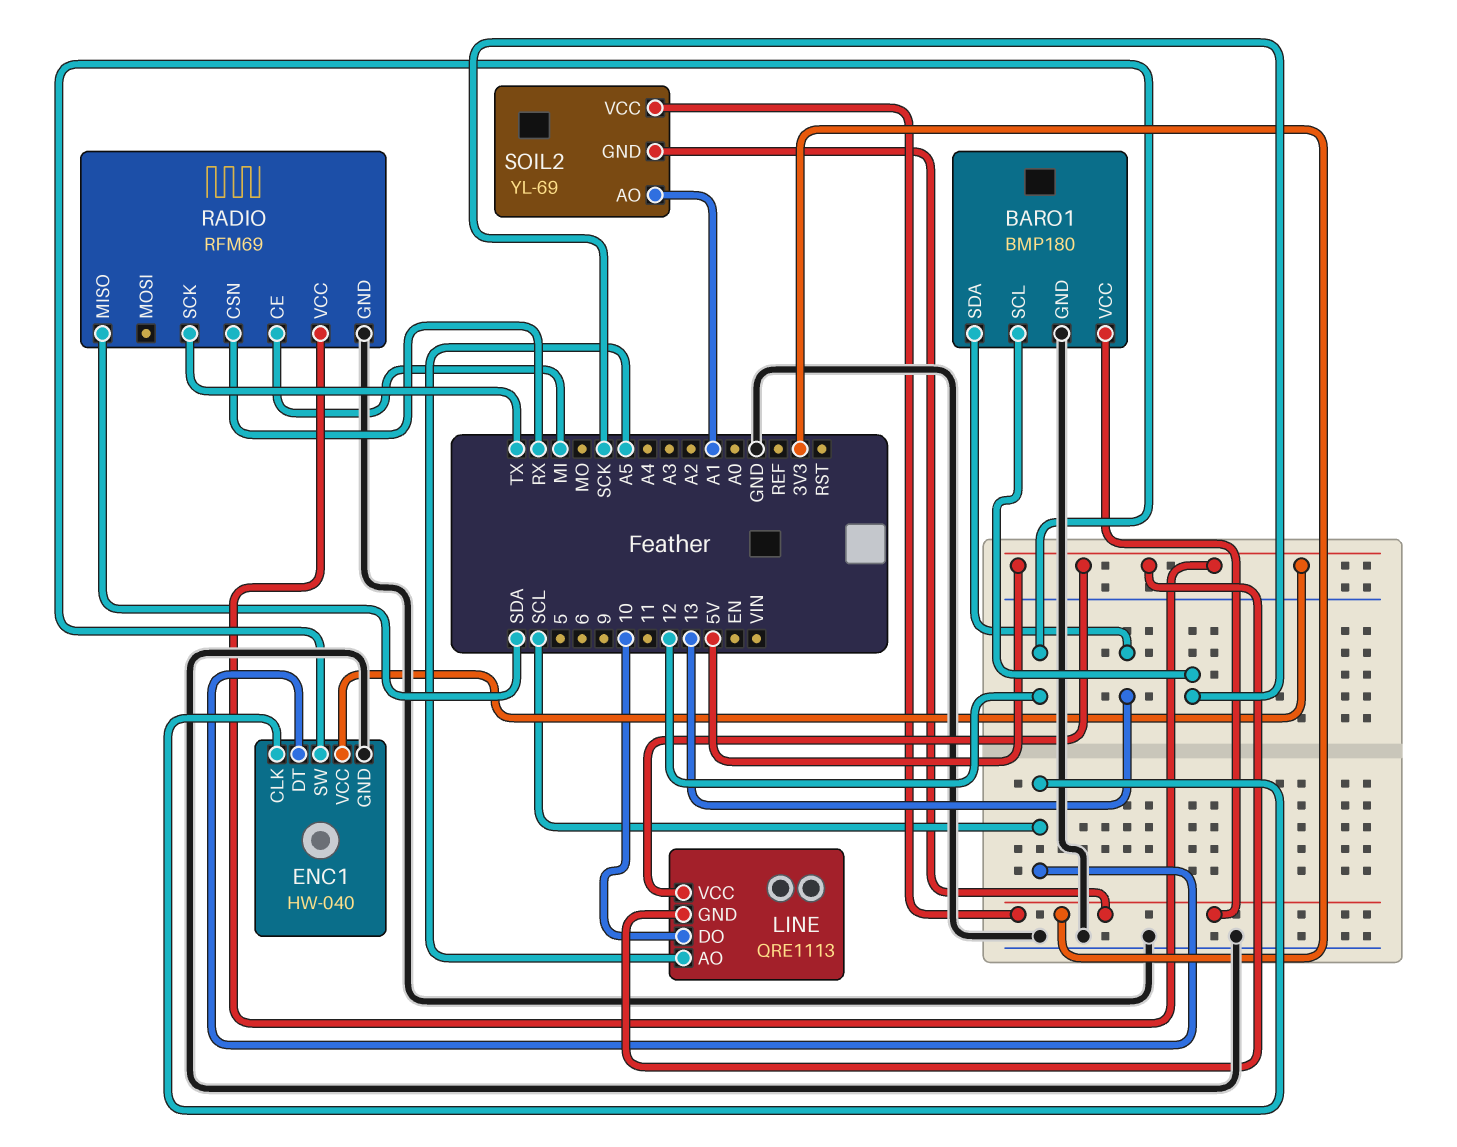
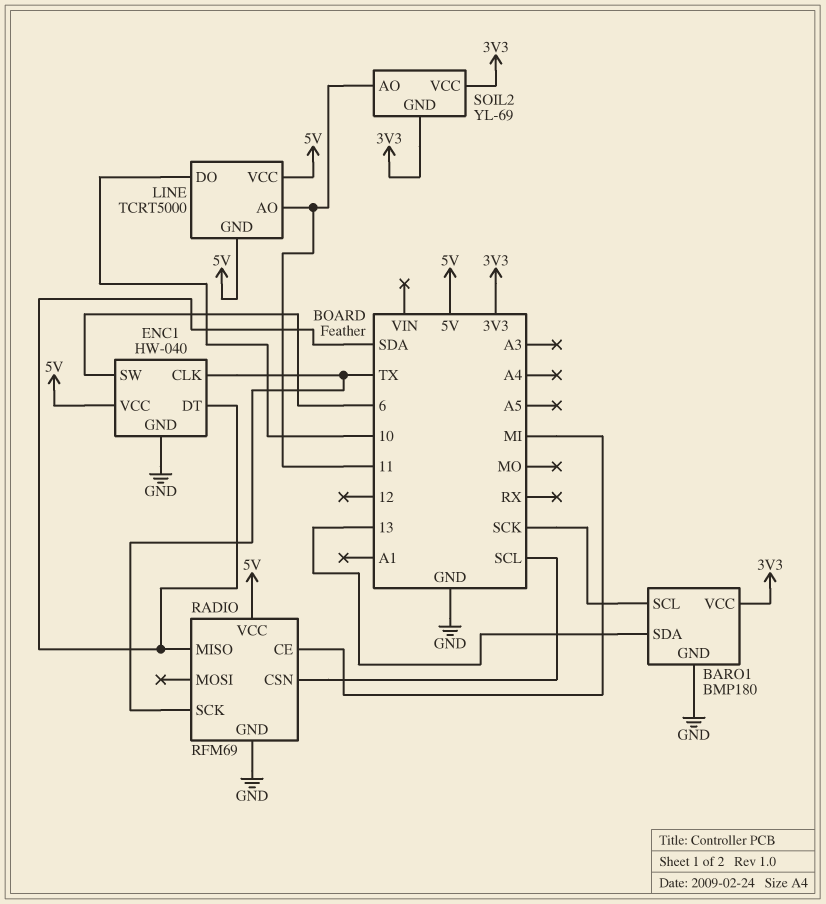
ENC1 pin CLK: SCL -> TX
ENC1 pin DT: SCL -> SDA
ENC1 pin SW: 12 -> 6
LINE: QRE1113 -> TCRT5000
LINE pin AO: A5 -> 11
RADIO pin CSN: RX -> SCL
SOIL2 pin AO: A1 -> 11

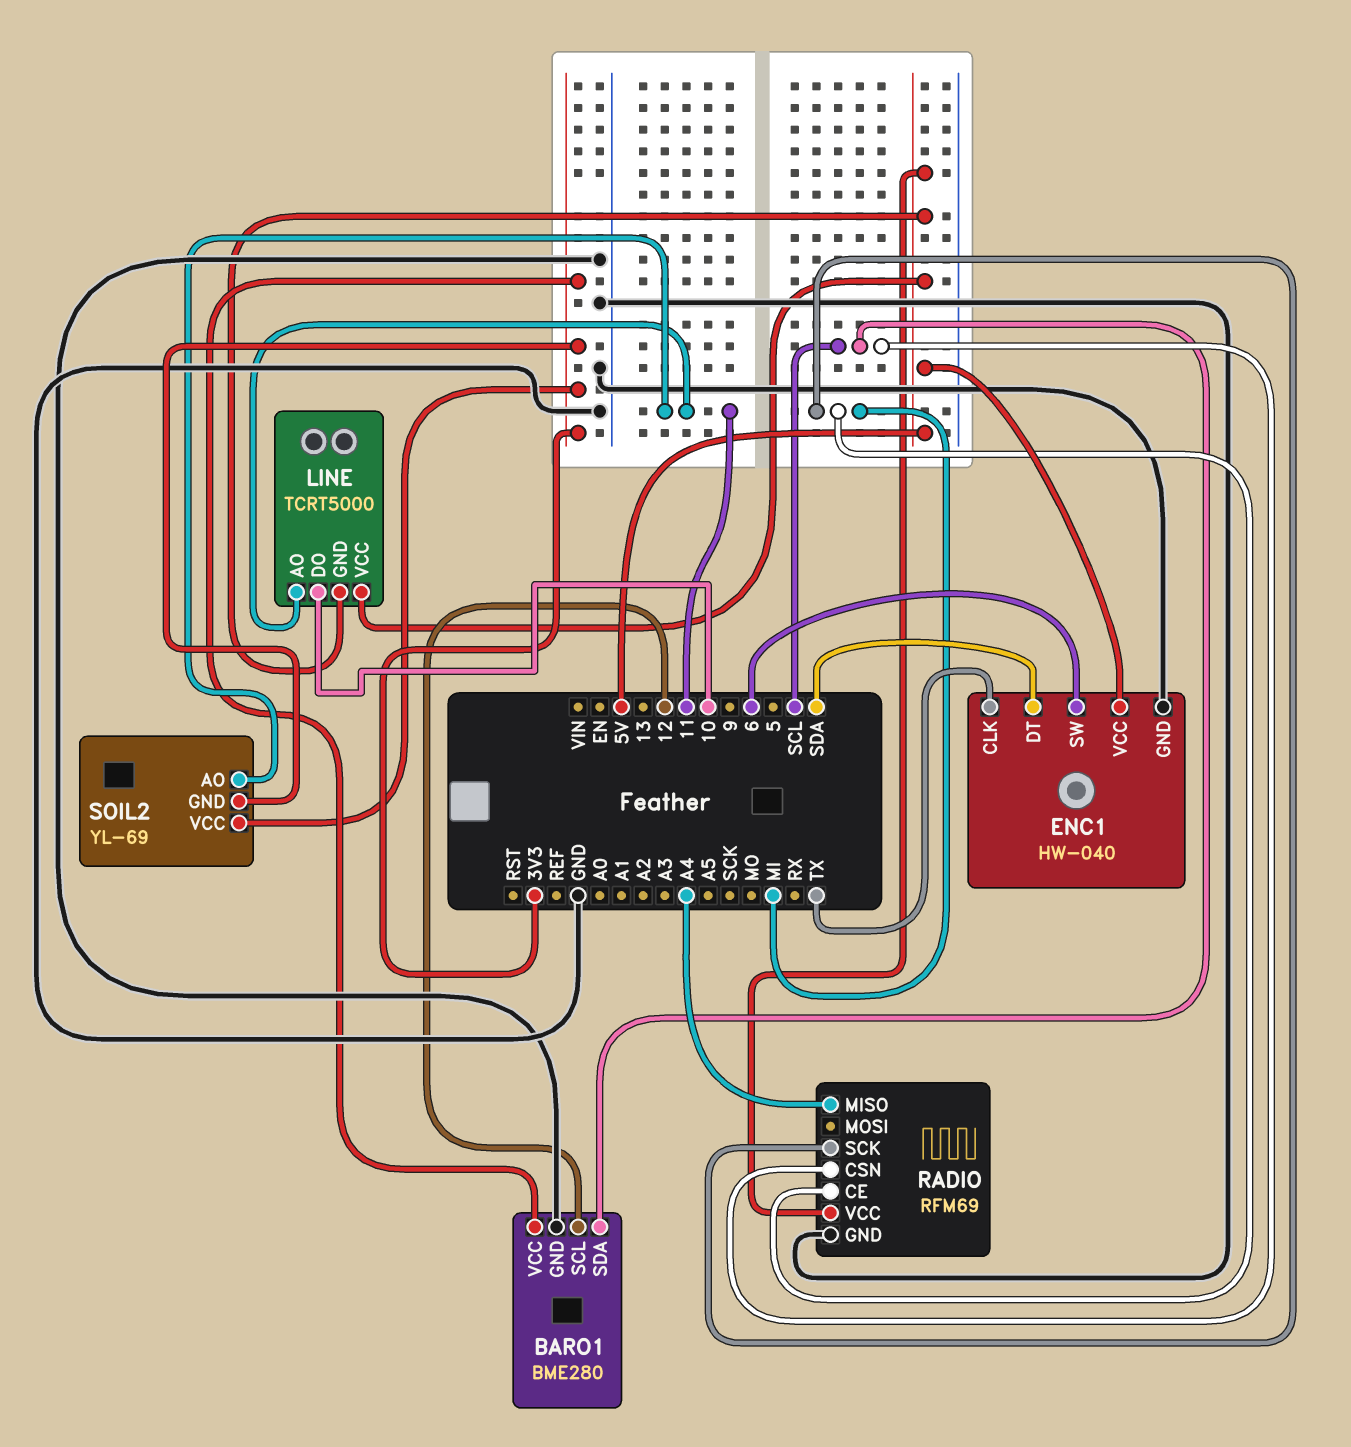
BARO1: BMP180 -> BME280
BARO1 pin SCL: SCK -> 12
BARO1 pin SDA: 13 -> SCL
RADIO pin MISO: SDA -> A4
RADIO pin SCK: TX -> MI

